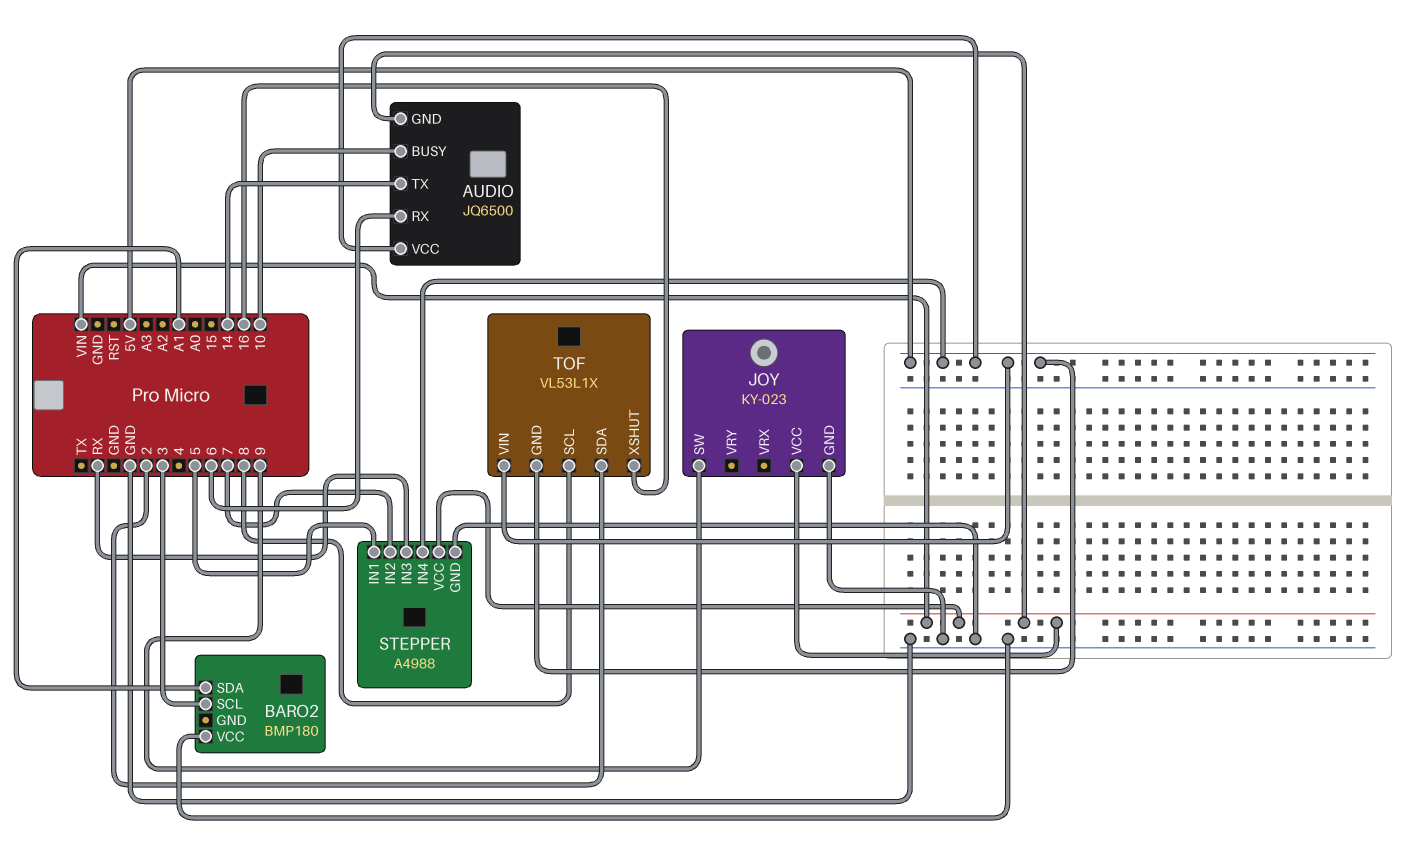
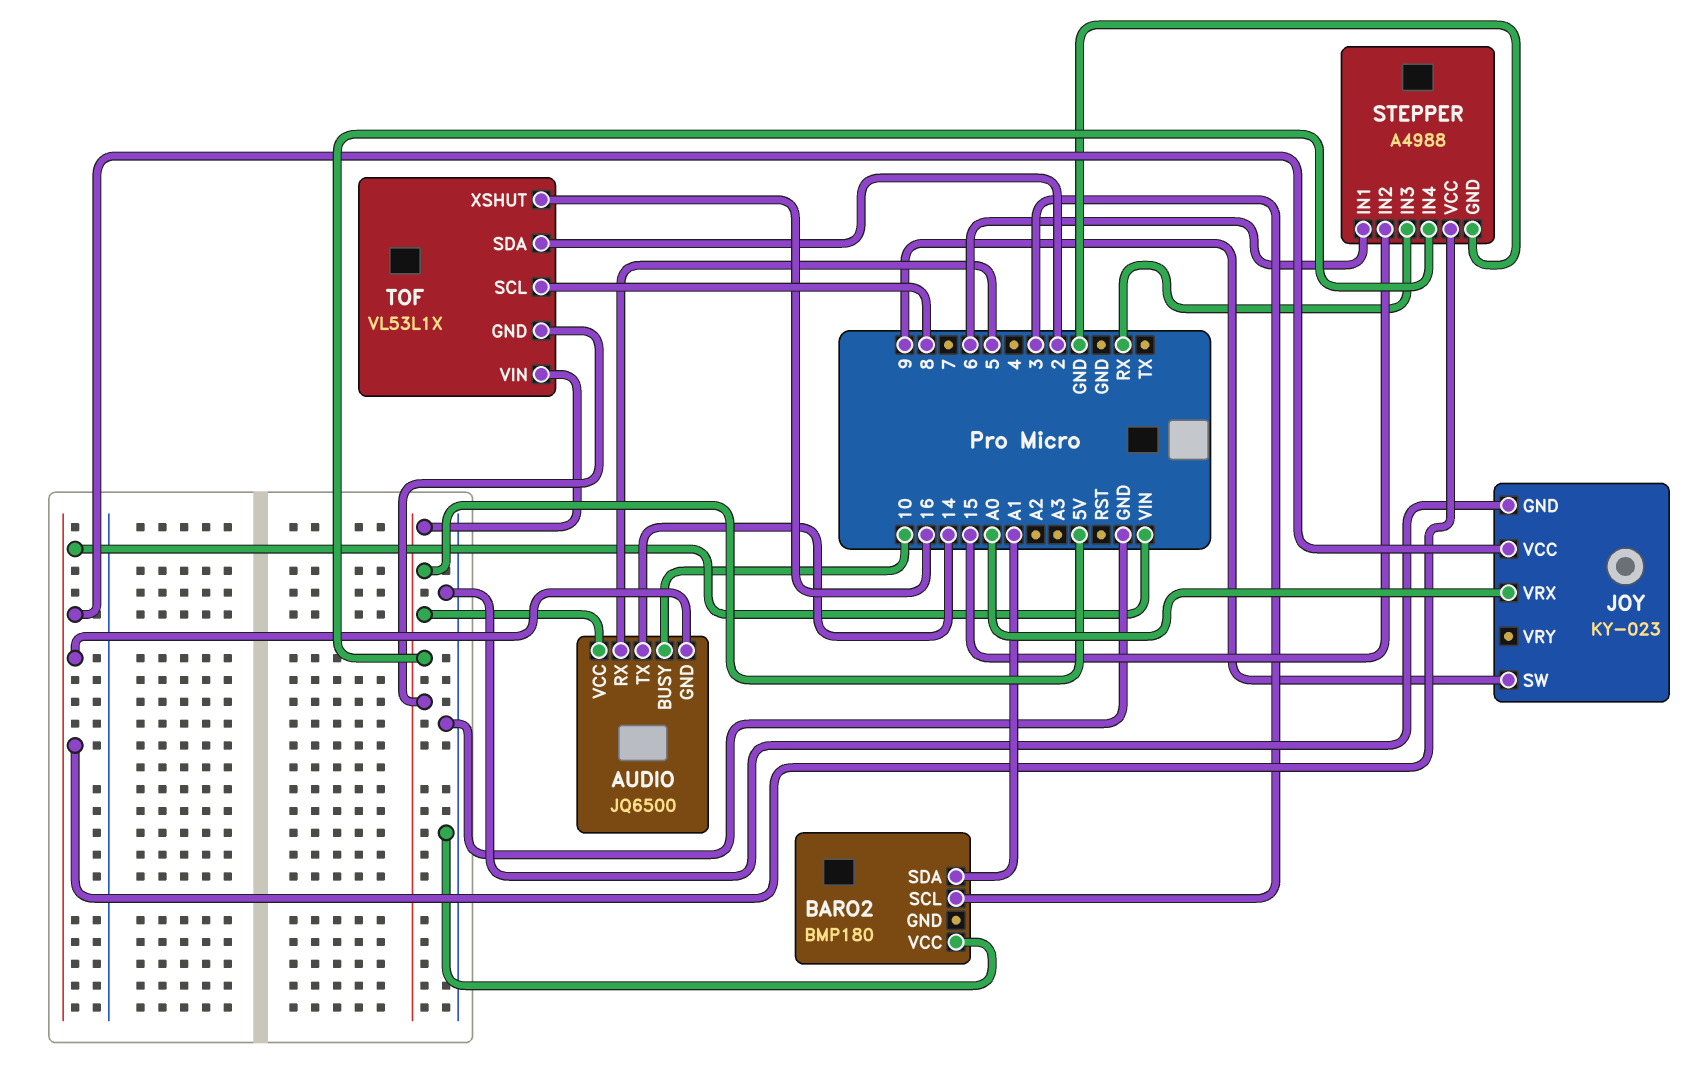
AUDIO pin RX: 6 -> 5
JOY pin VRX: none -> A0
STEPPER pin IN1: 5 -> 6
STEPPER pin IN2: 7 -> 15

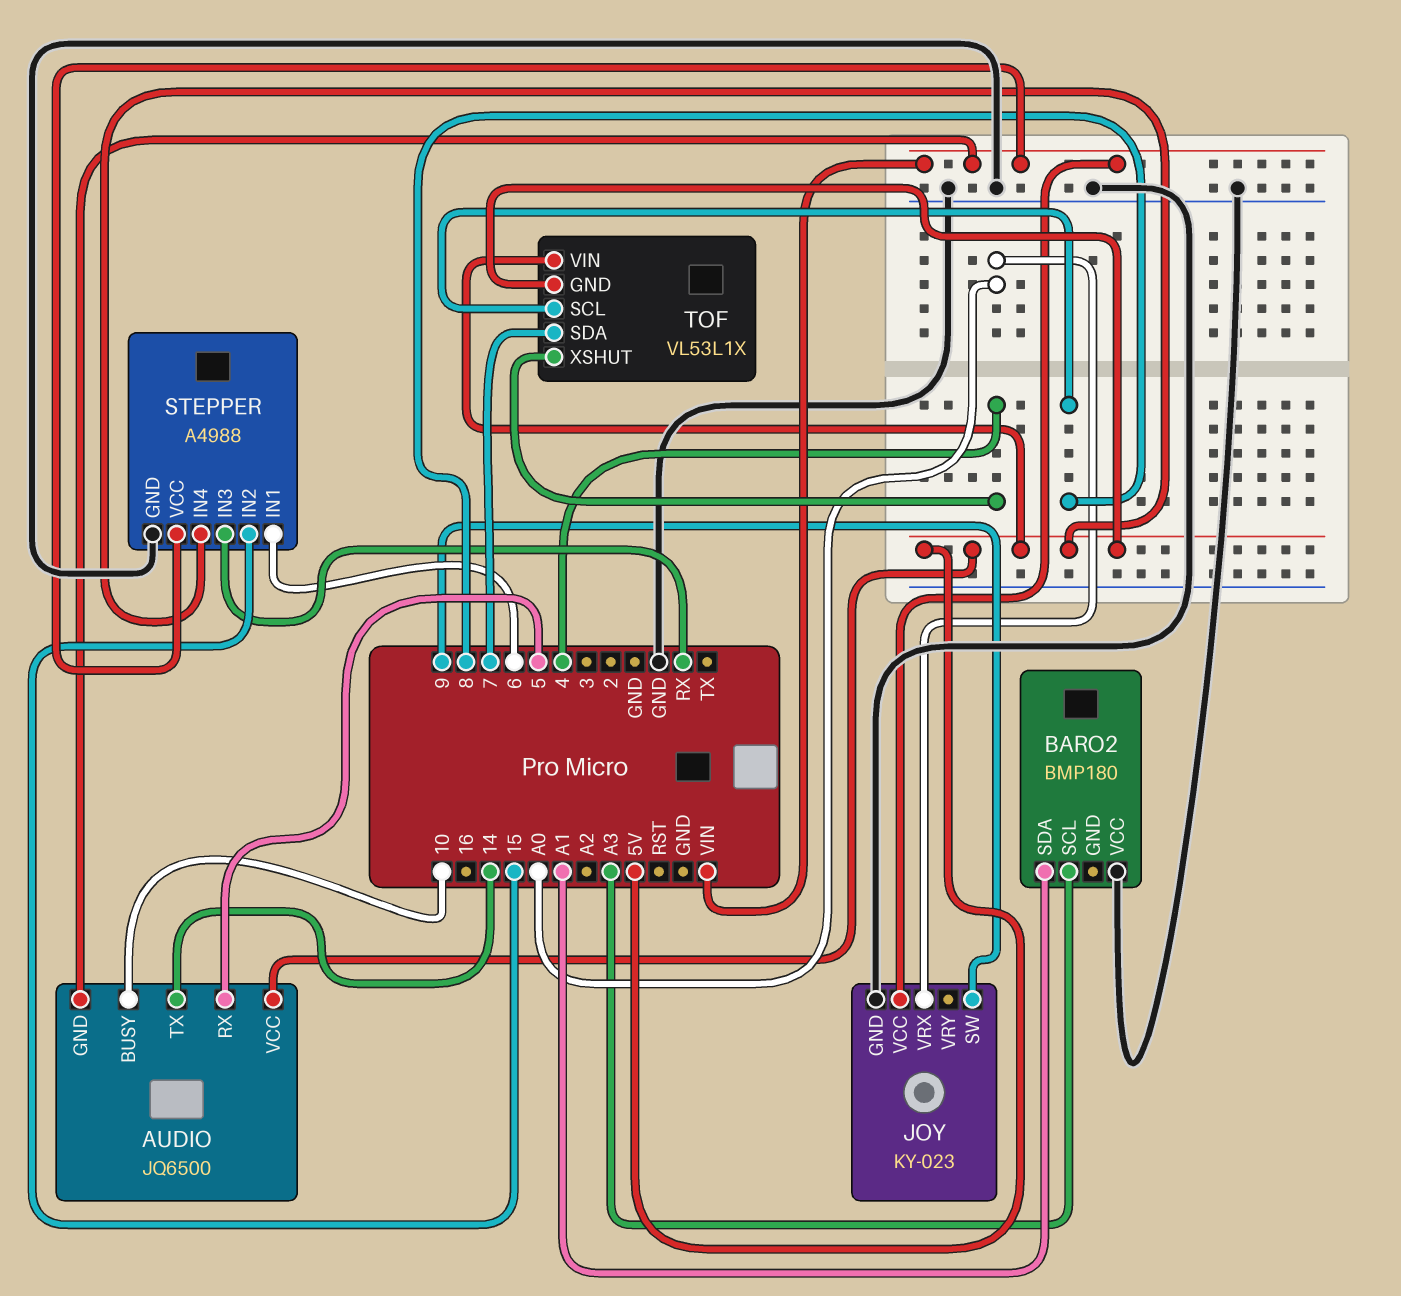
BARO2 pin SCL: 3 -> A3
TOF pin SDA: 2 -> 7
TOF pin XSHUT: 16 -> 4

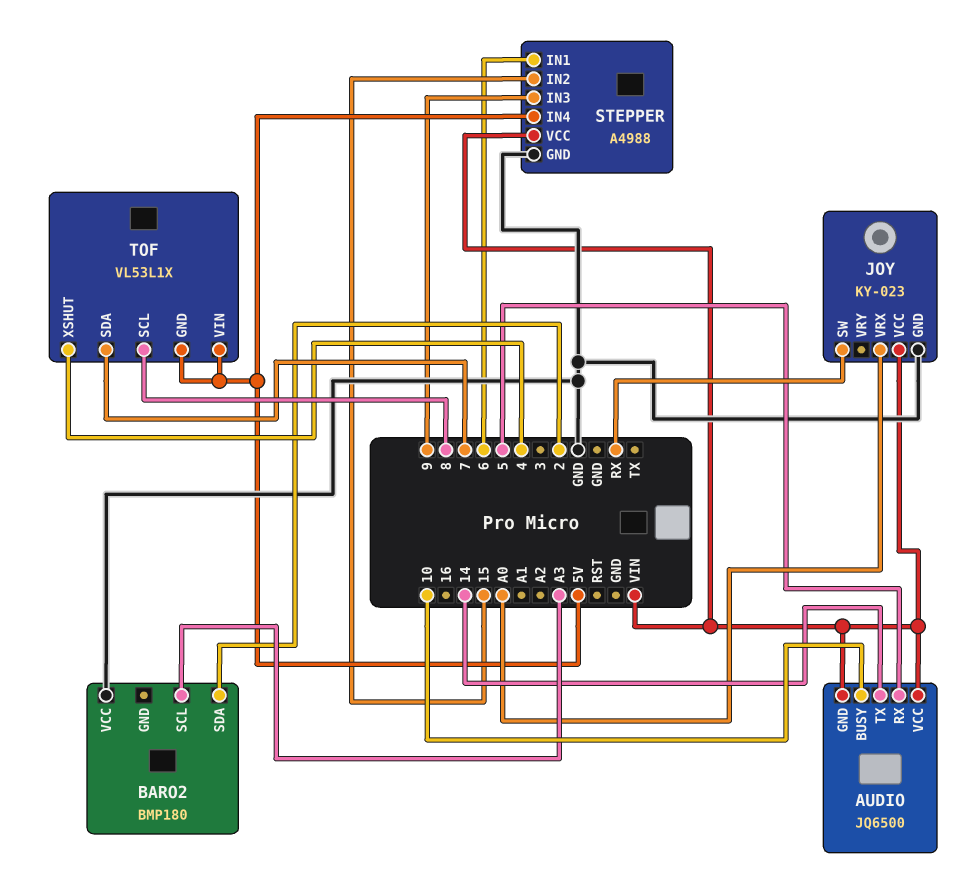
AUDIO pin VCC: 5V -> VIN
BARO2 pin SDA: A1 -> 2
JOY pin SW: 9 -> RX
STEPPER pin IN3: RX -> 9

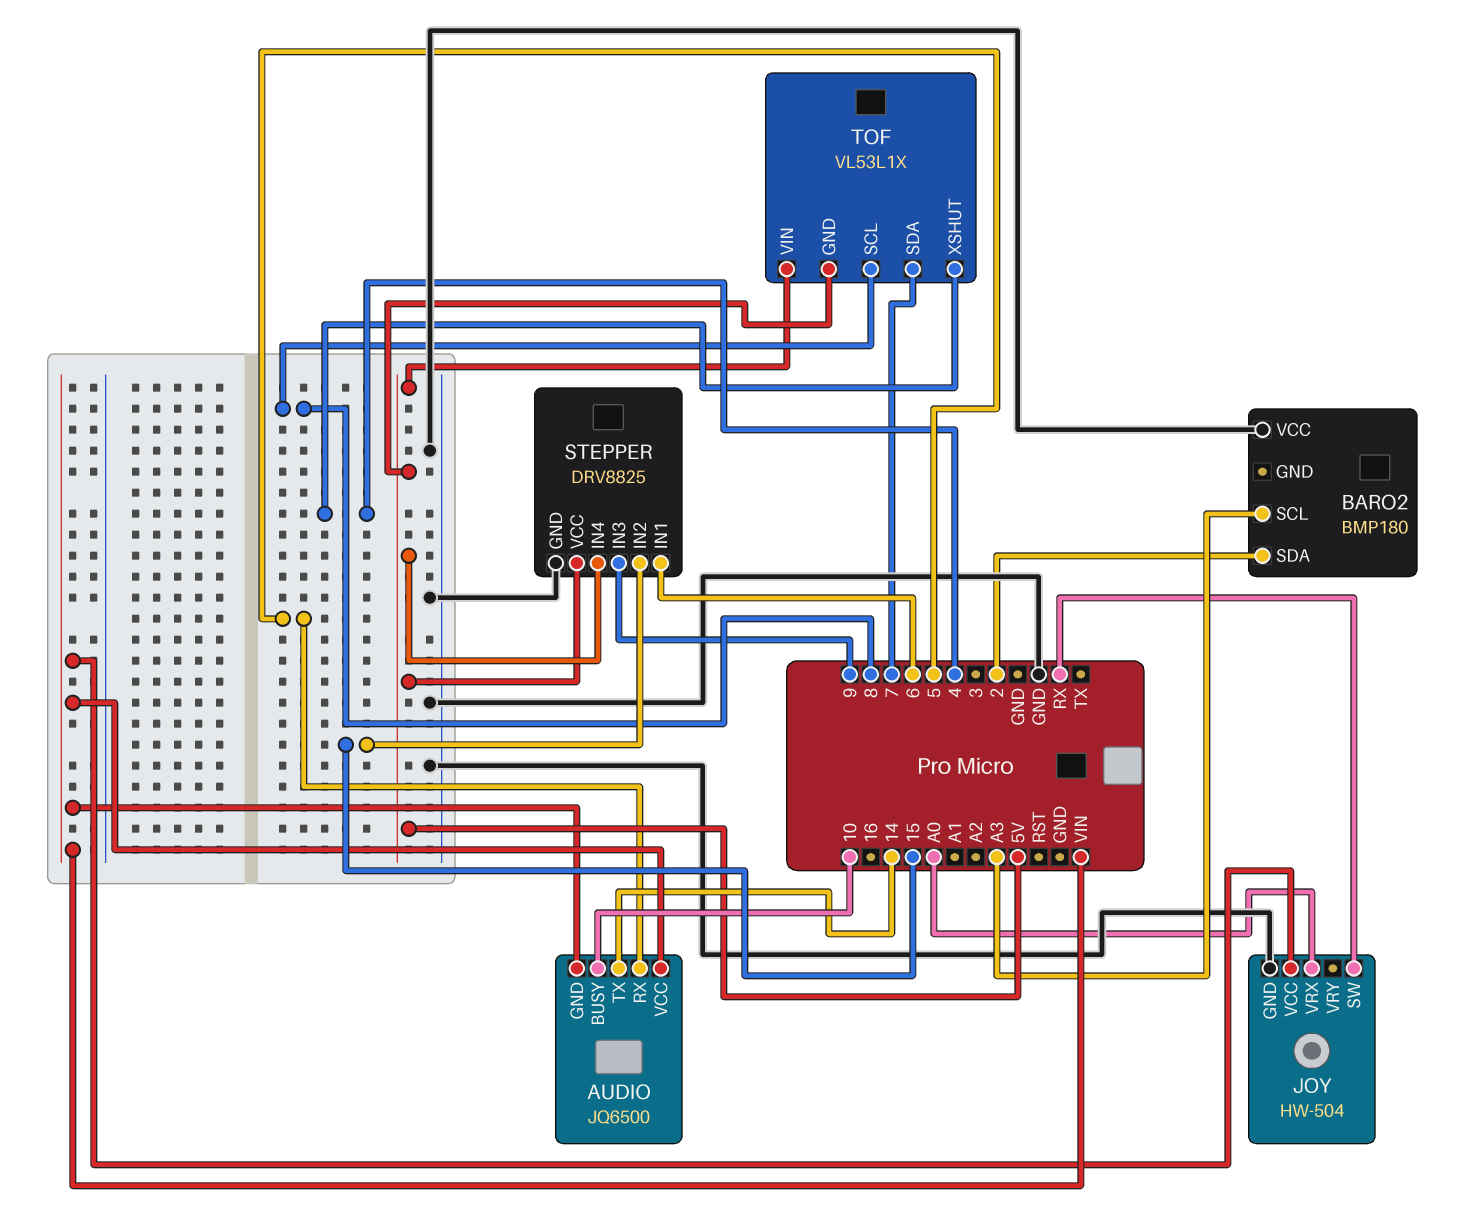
JOY: KY-023 -> HW-504
STEPPER: A4988 -> DRV8825
STEPPER pin VCC: VIN -> 5V

